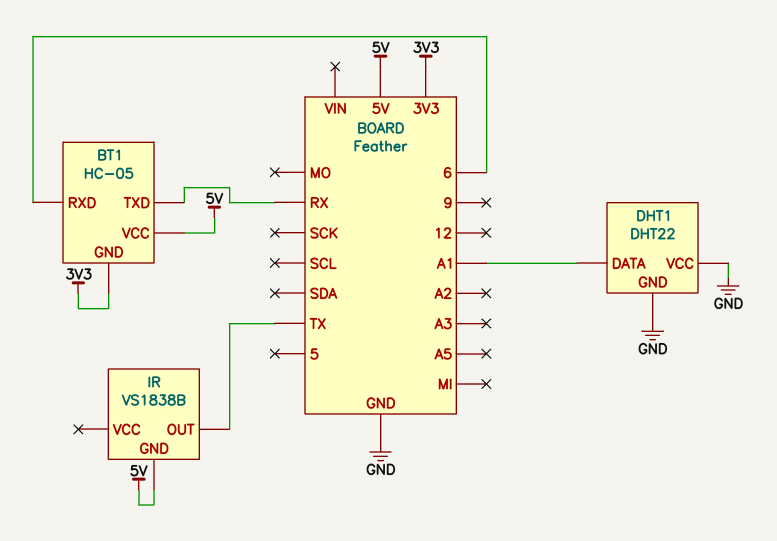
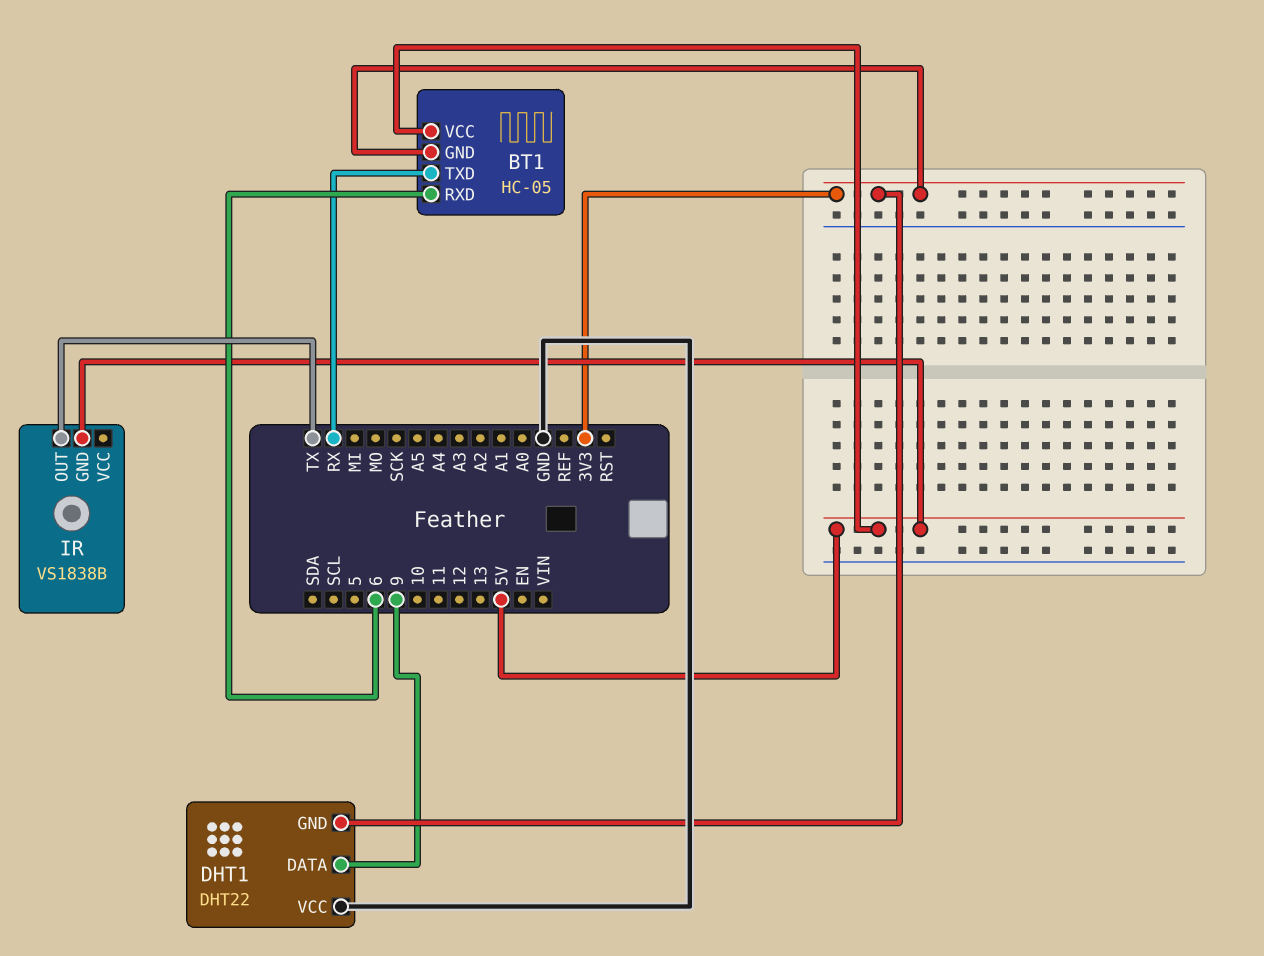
DHT1 pin DATA: A1 -> 9
DHT1 pin GND: GND -> 3V3

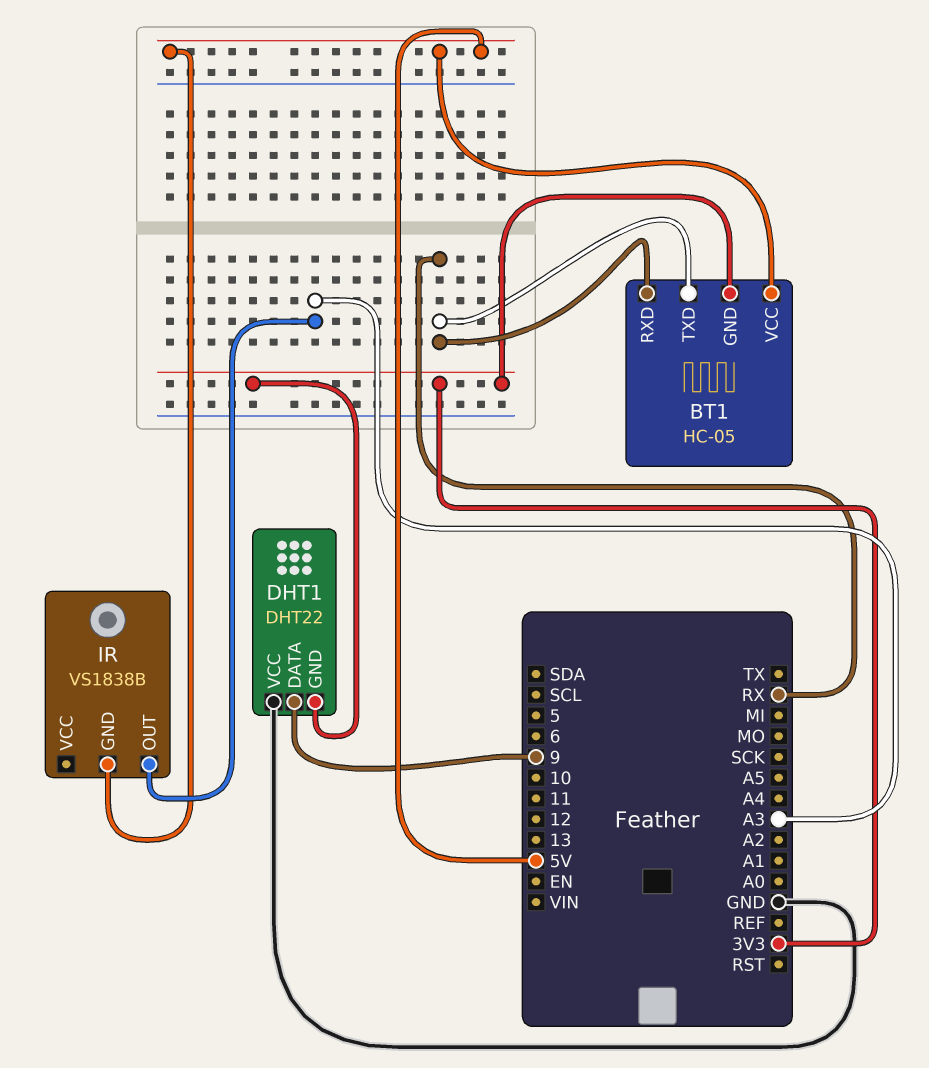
BT1 pin RXD: 6 -> RX
IR pin OUT: TX -> A3

